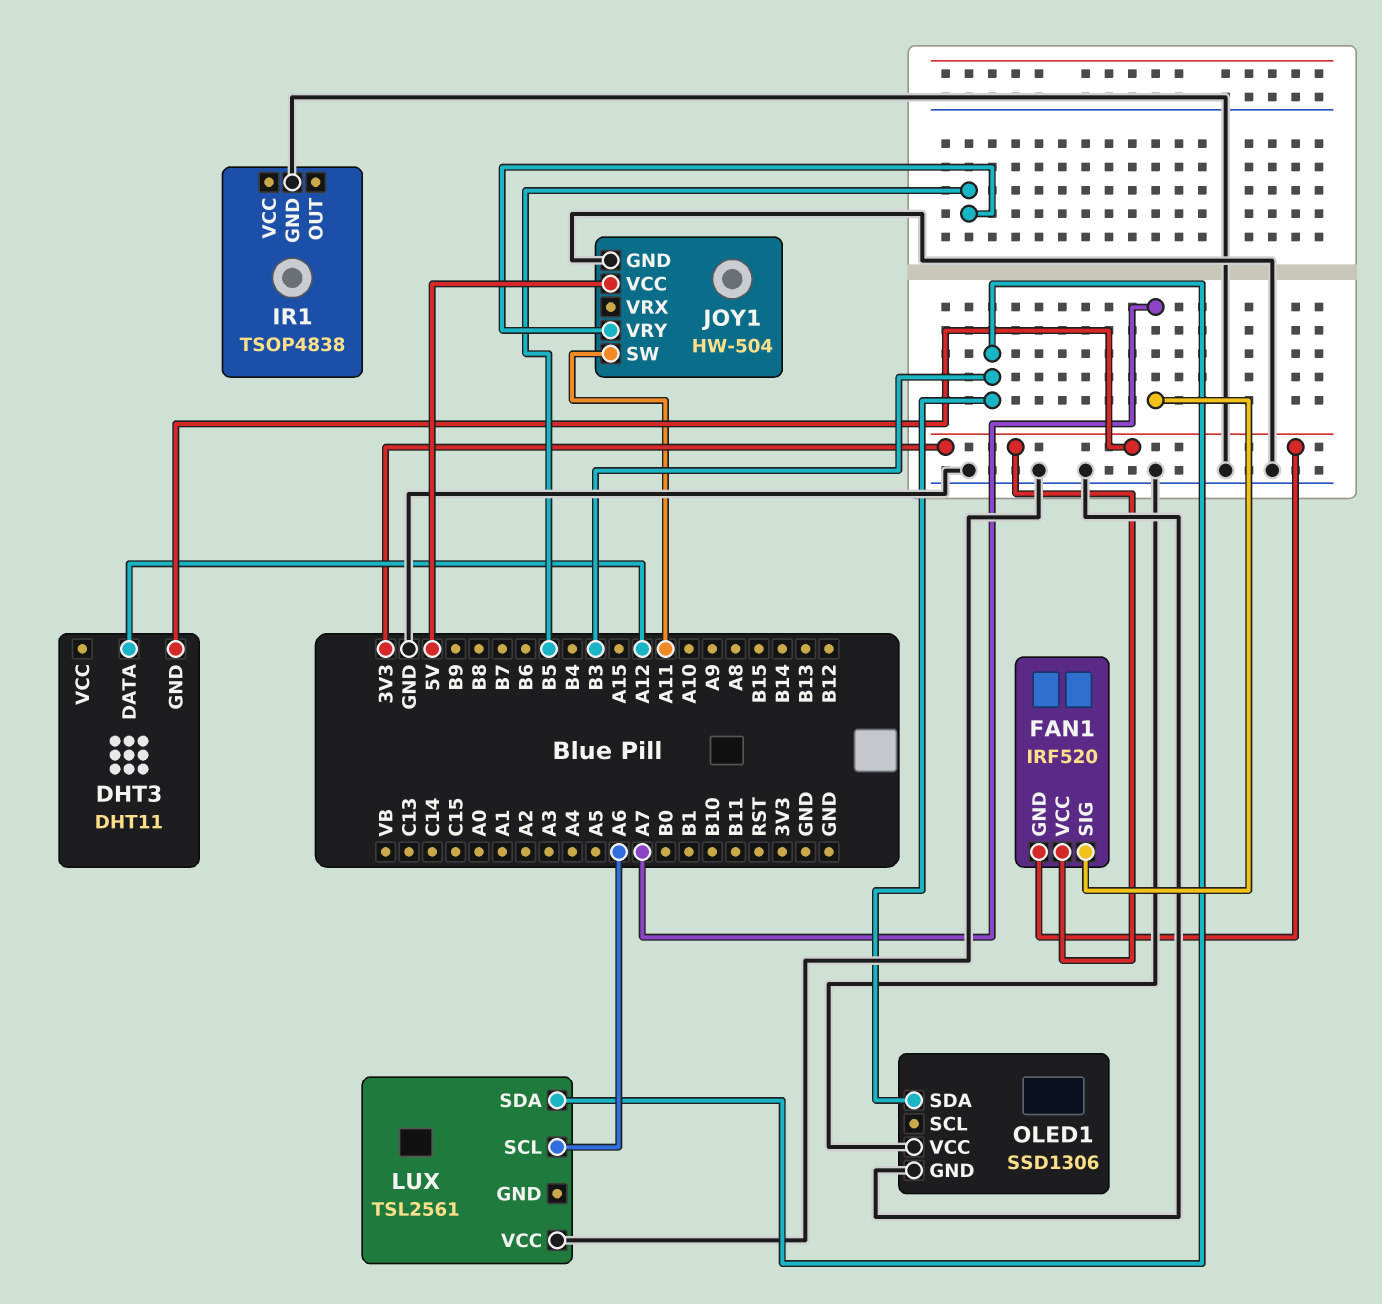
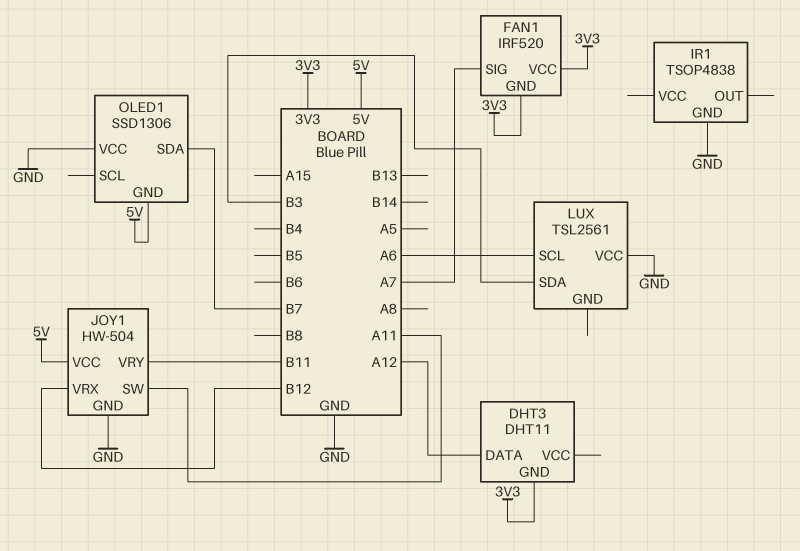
JOY1 pin VRX: none -> B12
JOY1 pin VRY: B5 -> B11
OLED1 pin GND: GND -> 5V
OLED1 pin SDA: B3 -> B7

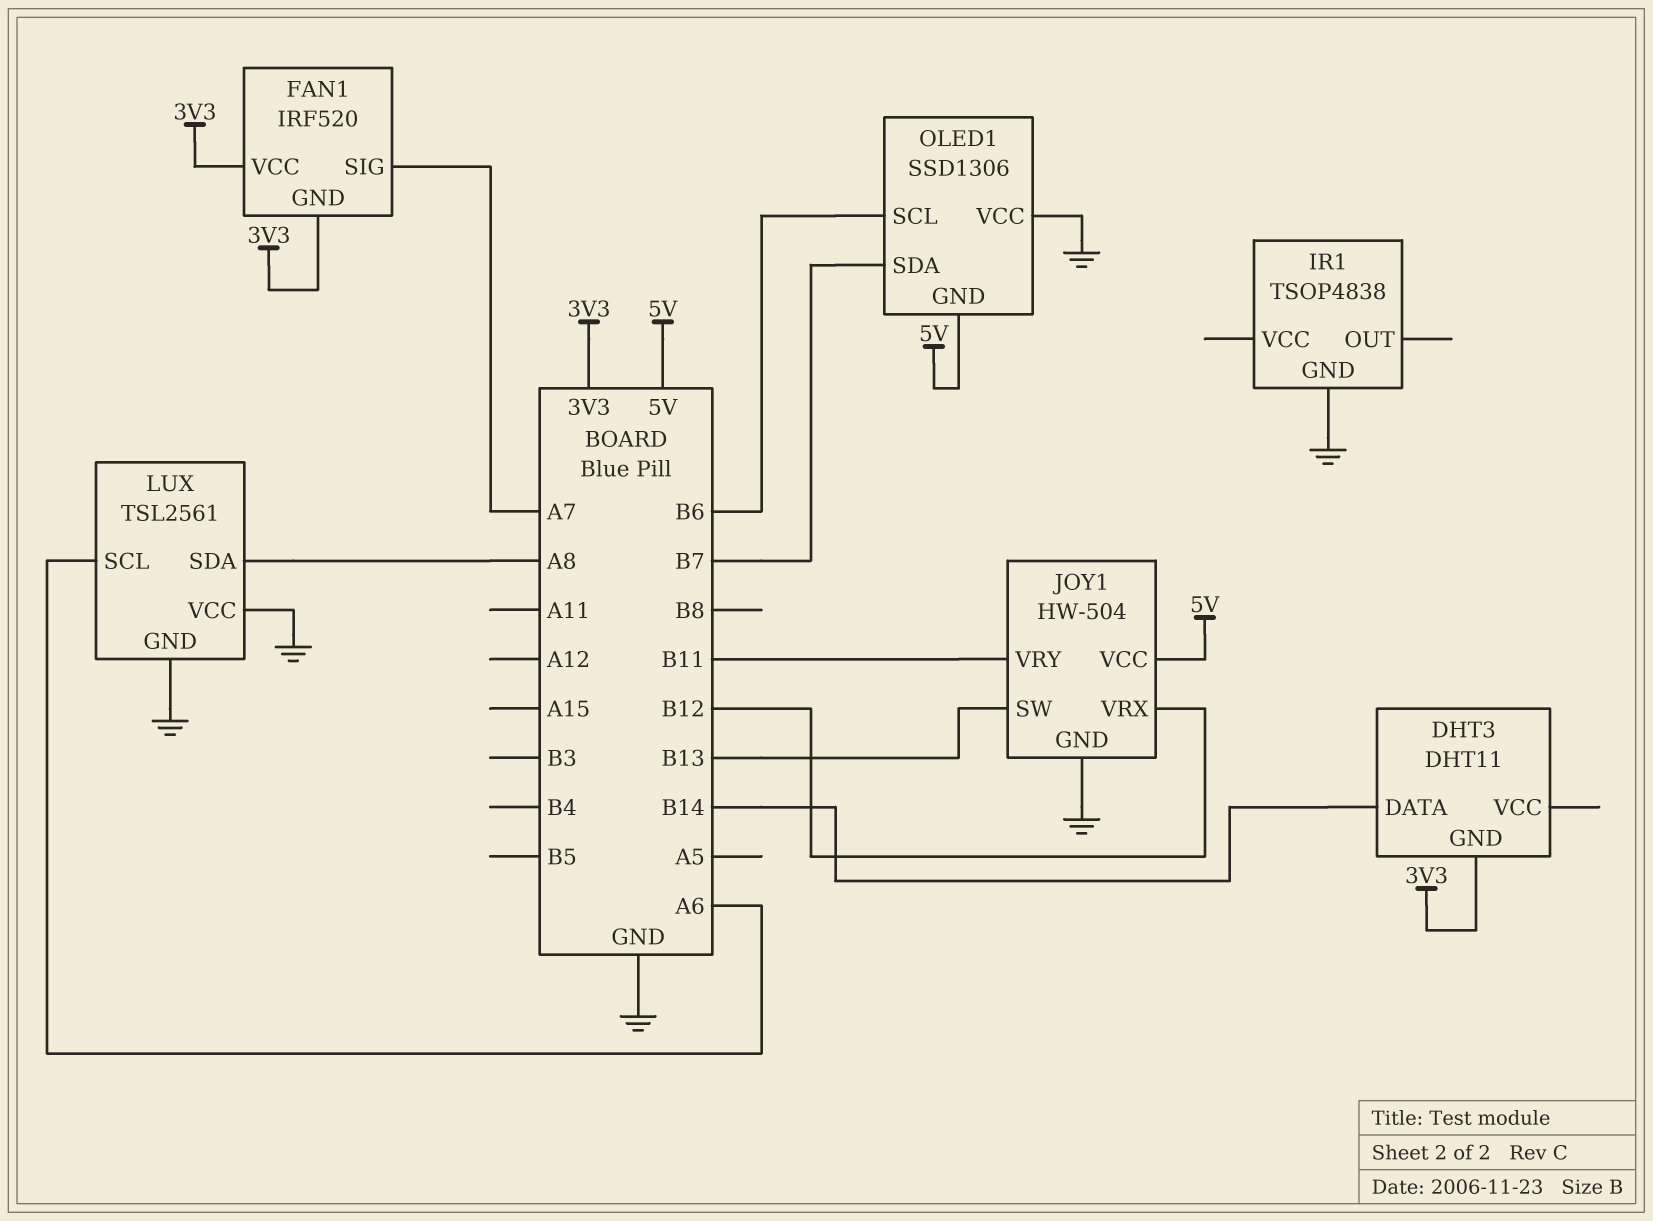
DHT3 pin DATA: A12 -> B14
JOY1 pin SW: A11 -> B13
LUX pin GND: none -> GND
LUX pin SDA: B3 -> A8
OLED1 pin SCL: none -> B6

